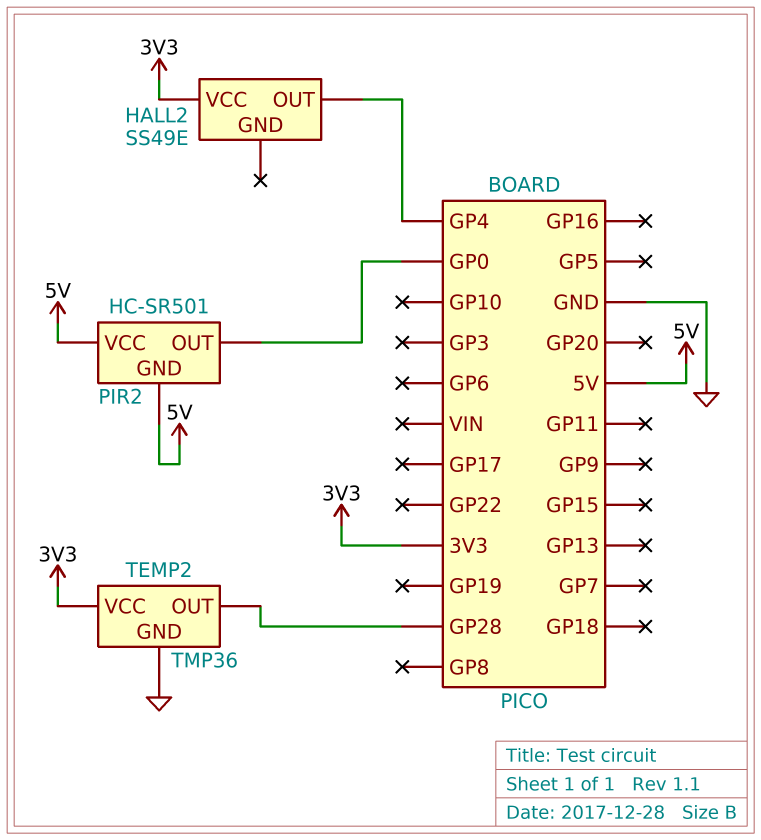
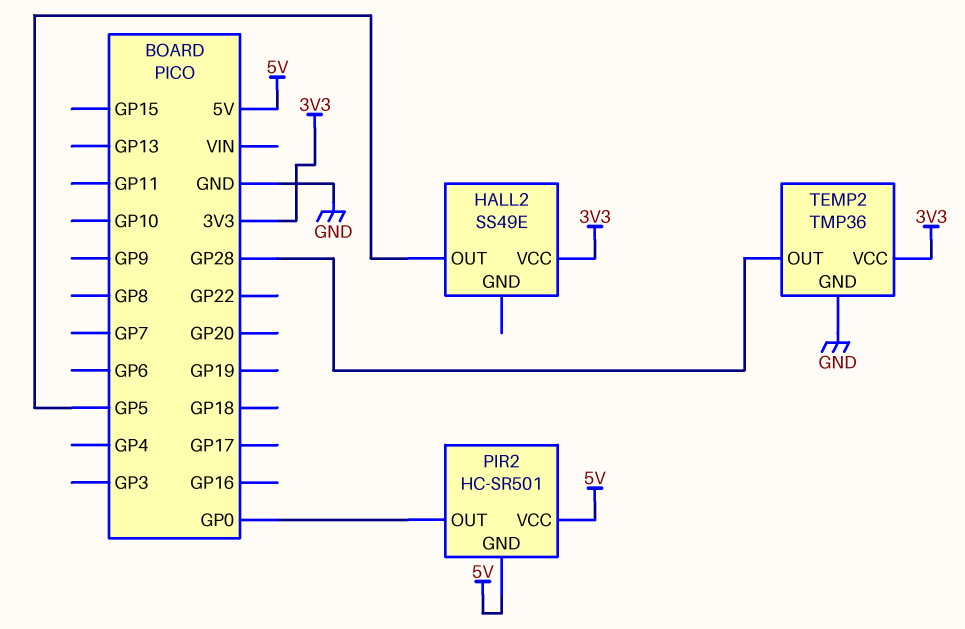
HALL2 pin OUT: GP4 -> GP5

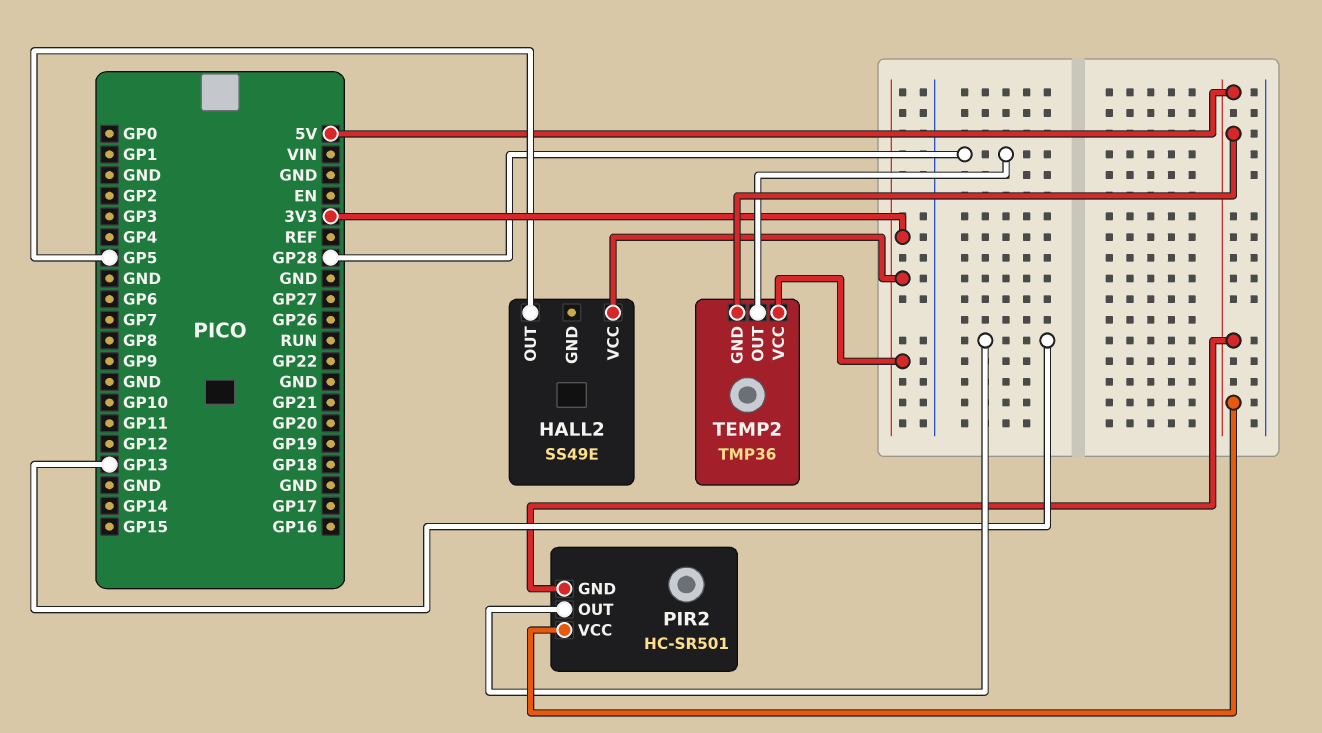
PIR2 pin OUT: GP0 -> GP13
TEMP2 pin GND: GND -> 5V

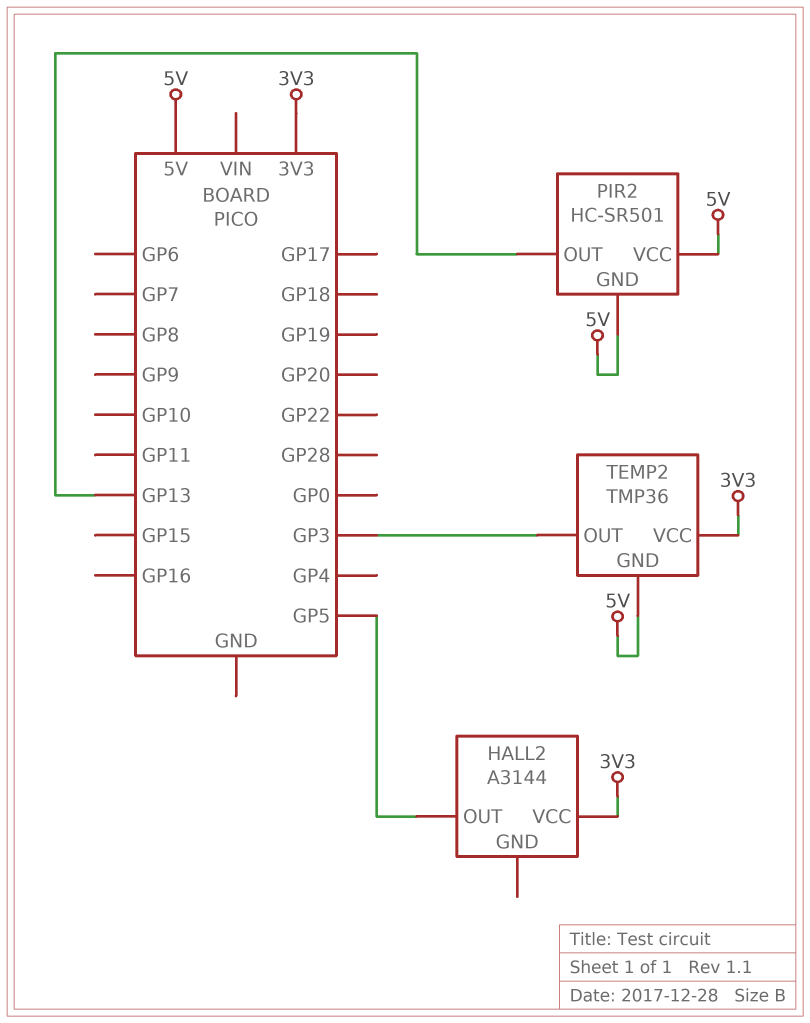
HALL2: SS49E -> A3144
TEMP2 pin OUT: GP28 -> GP3

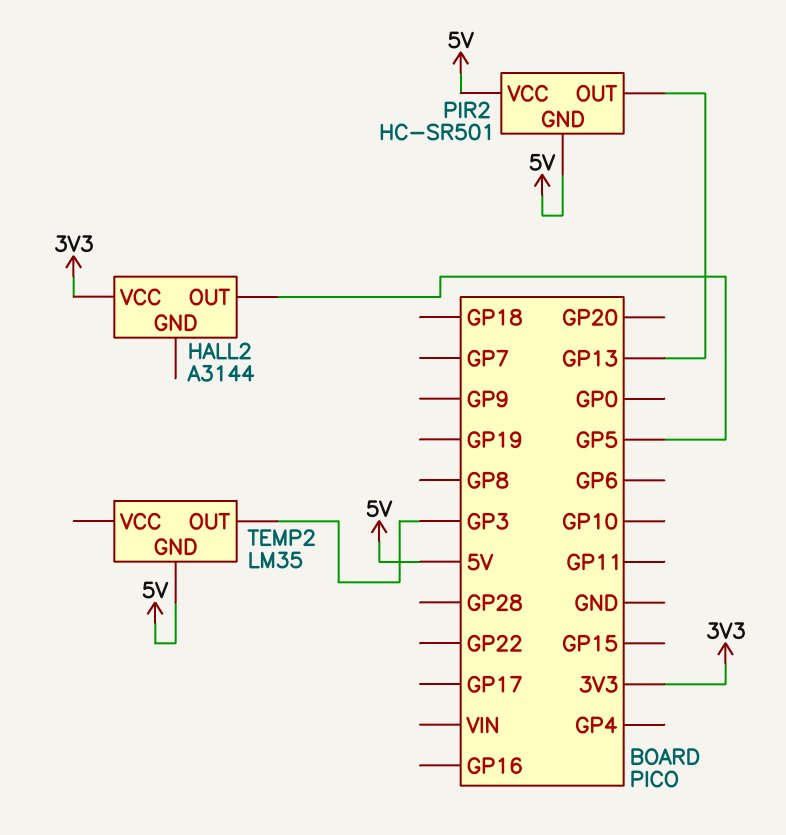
TEMP2: TMP36 -> LM35
TEMP2 pin VCC: 3V3 -> none

